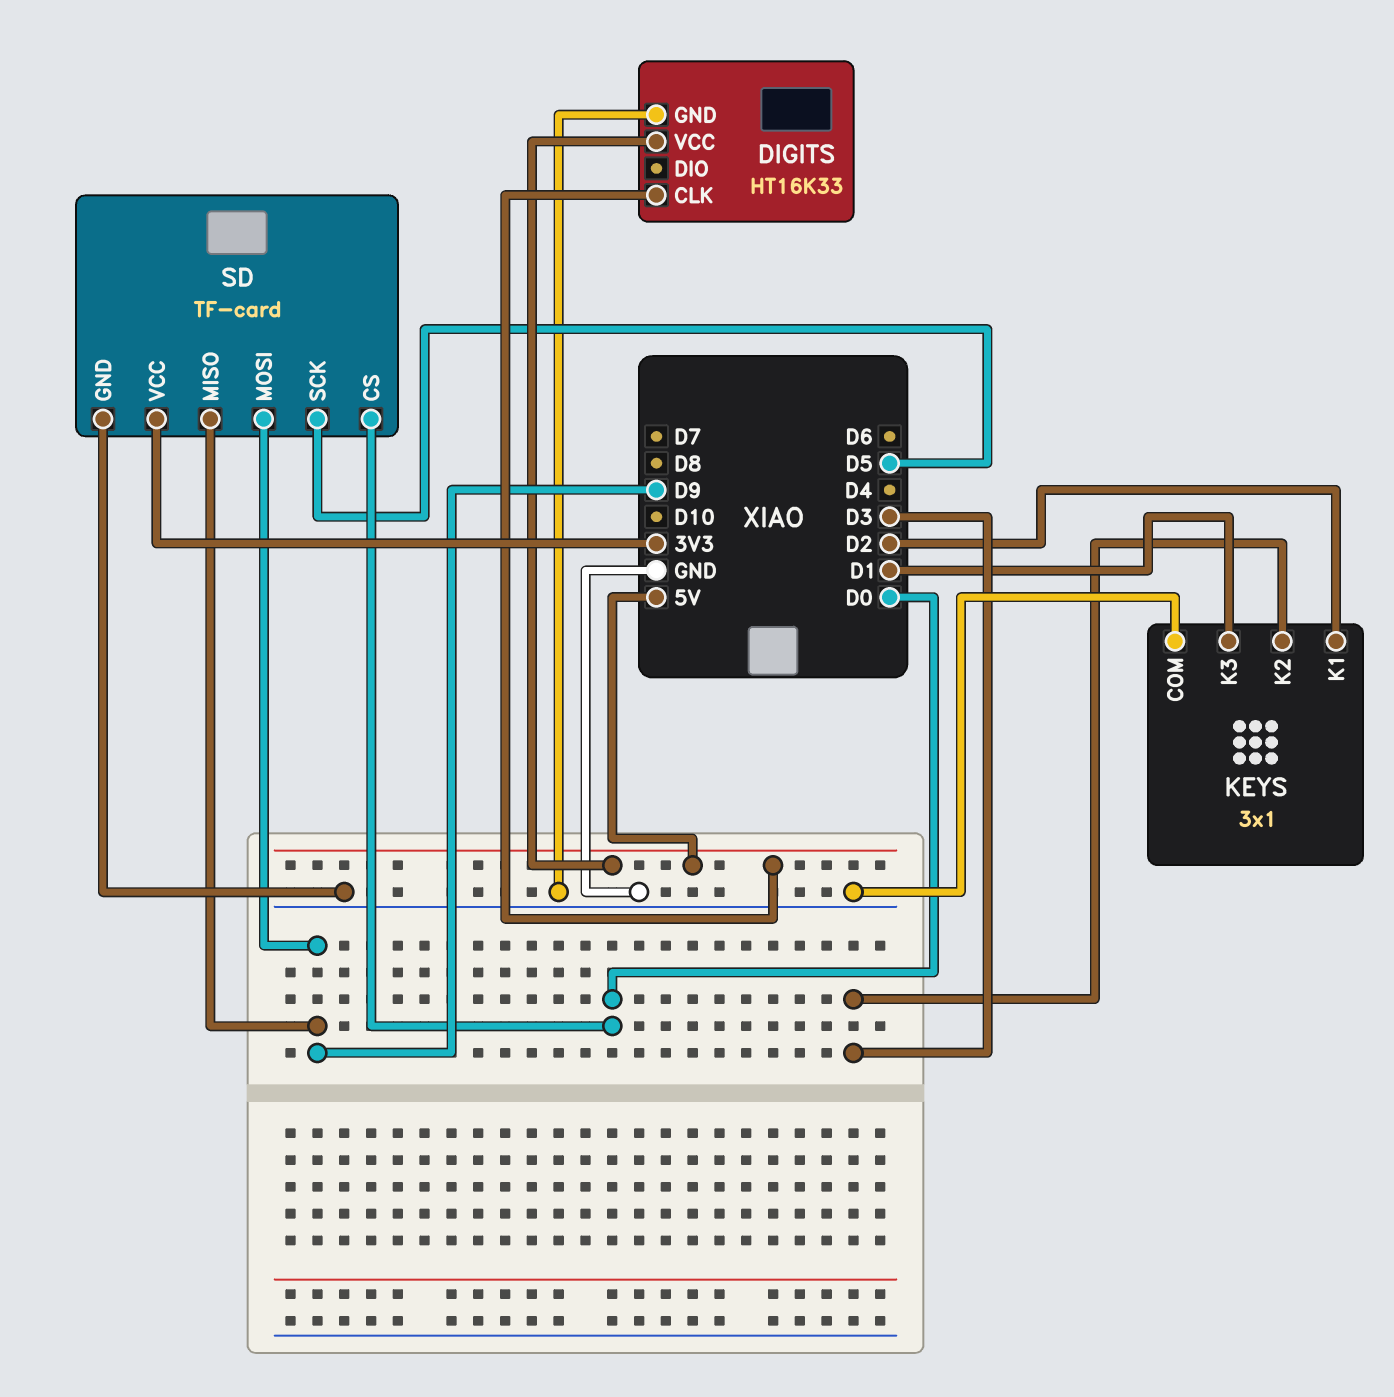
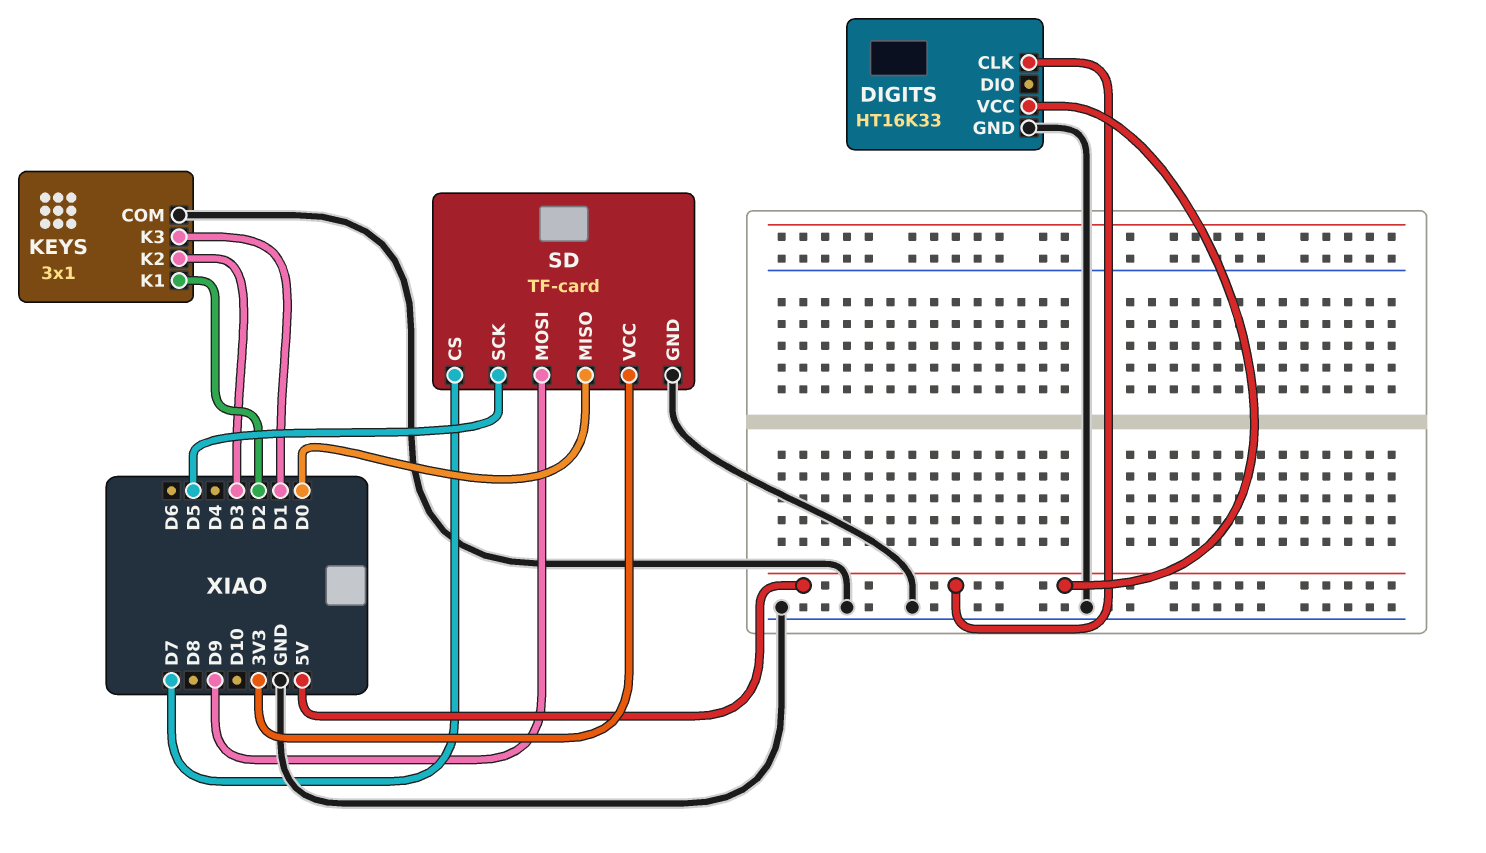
SD pin CS: D0 -> D7
SD pin MISO: D9 -> D0

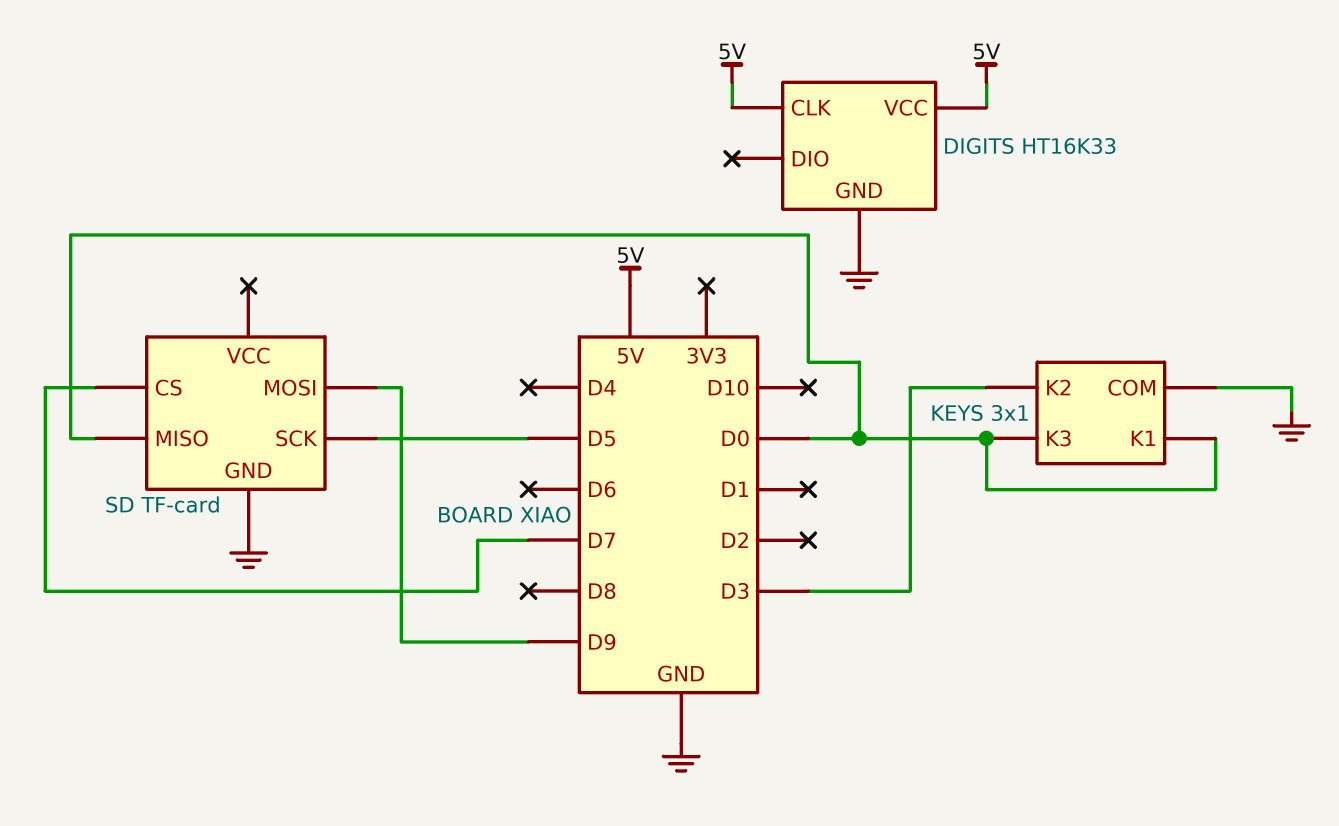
KEYS pin K1: D2 -> D0
KEYS pin K3: D1 -> D0
SD pin VCC: 3V3 -> none

